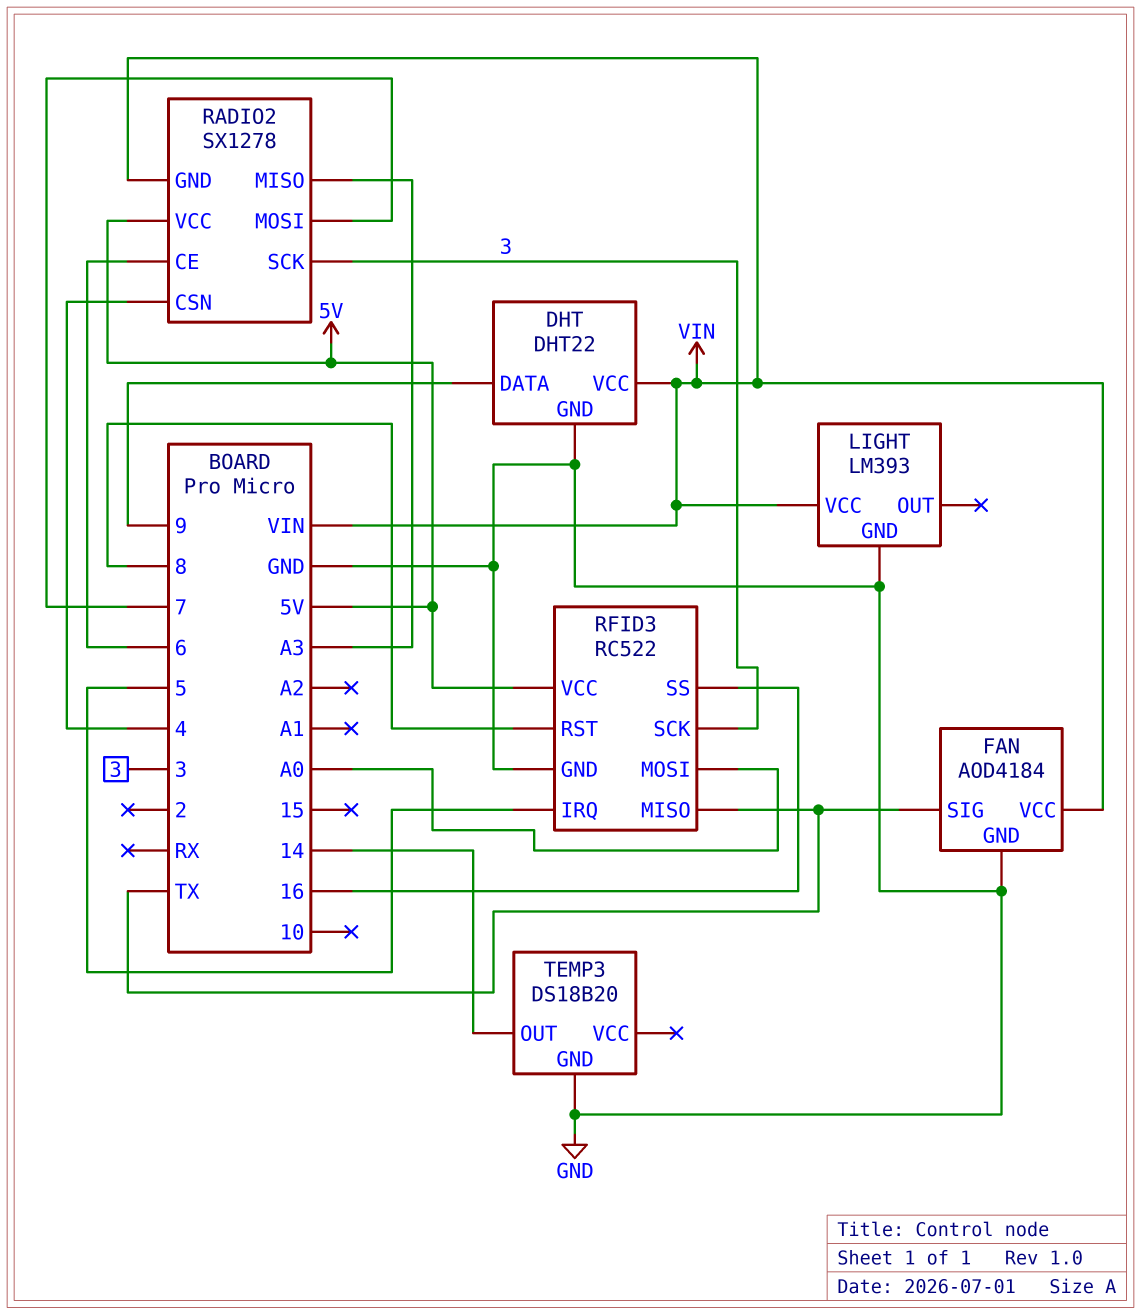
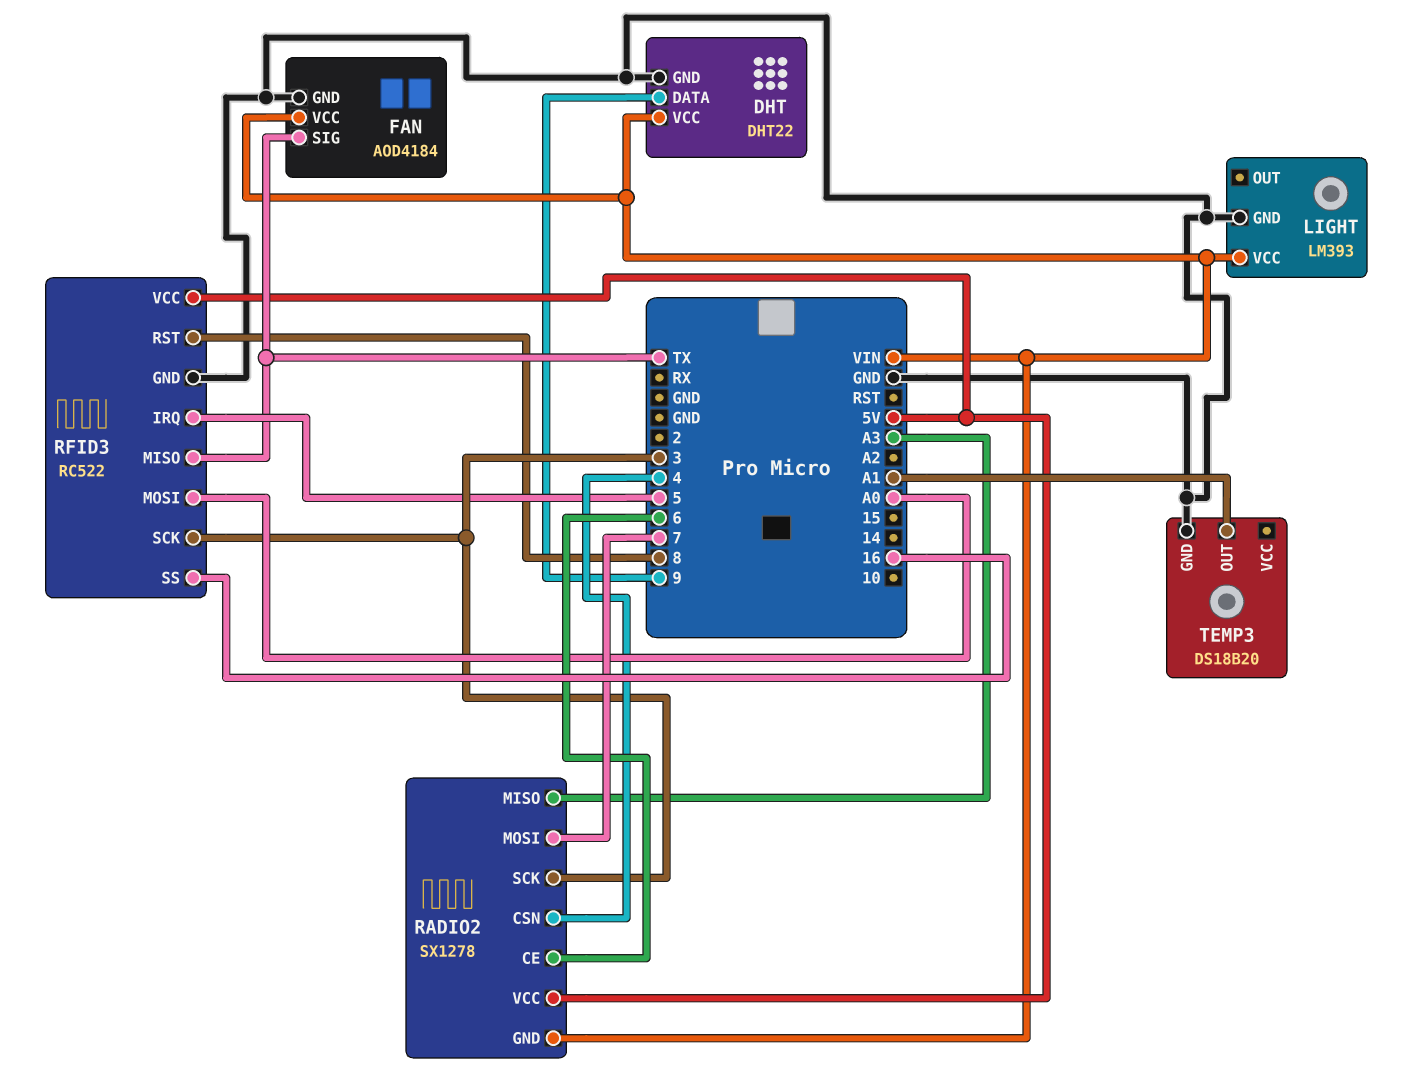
TEMP3 pin OUT: 14 -> A1

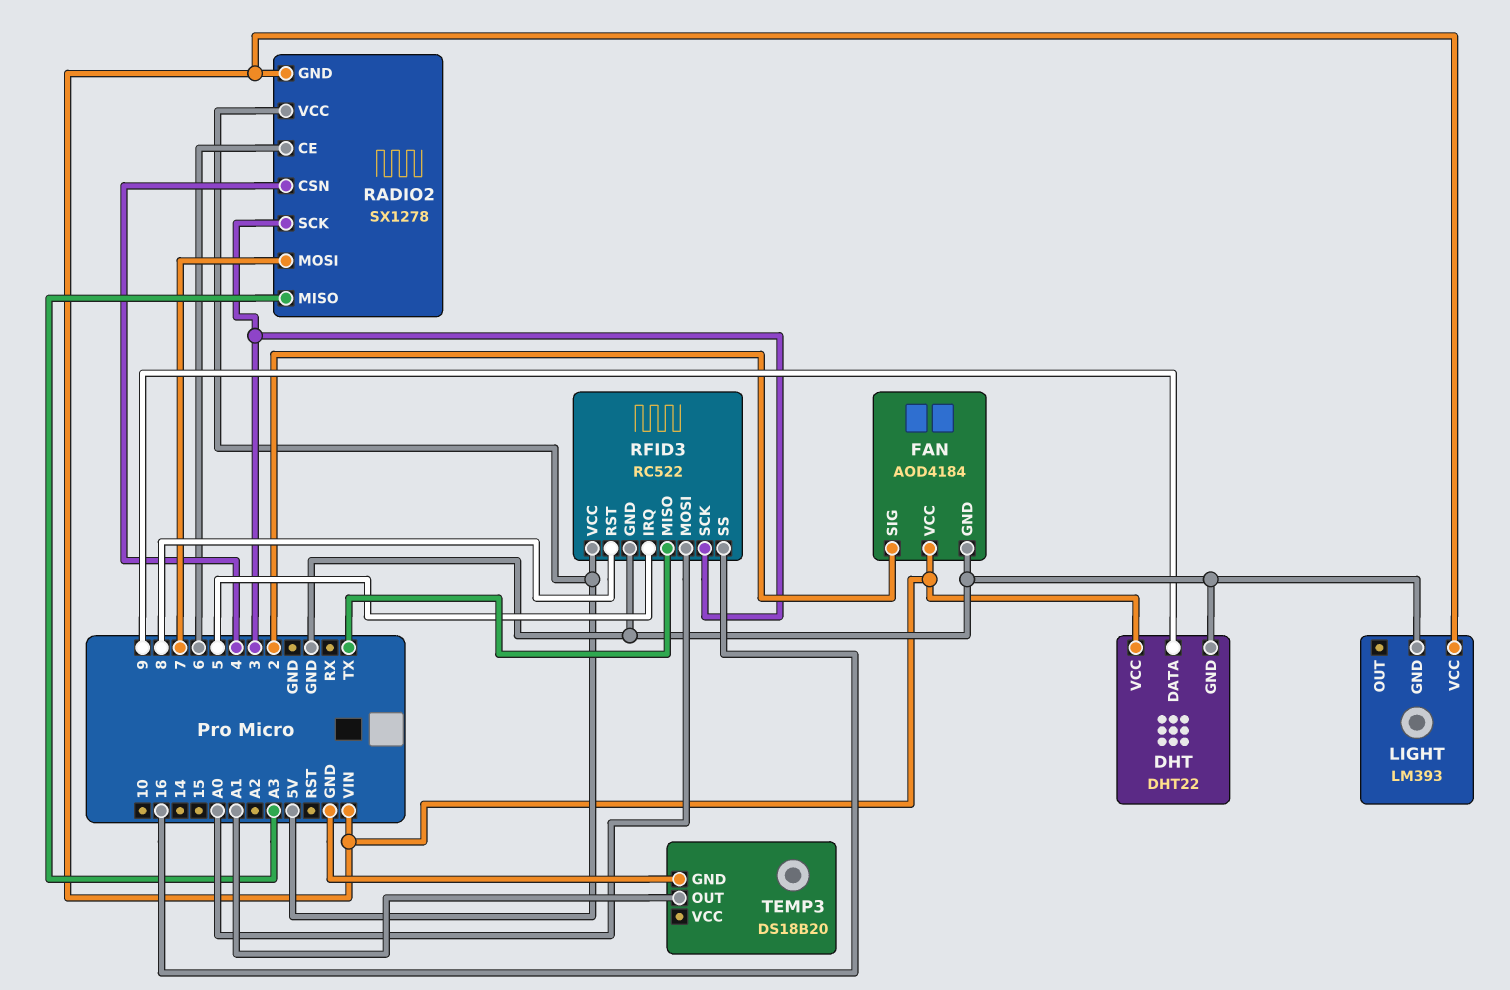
FAN pin SIG: TX -> 2

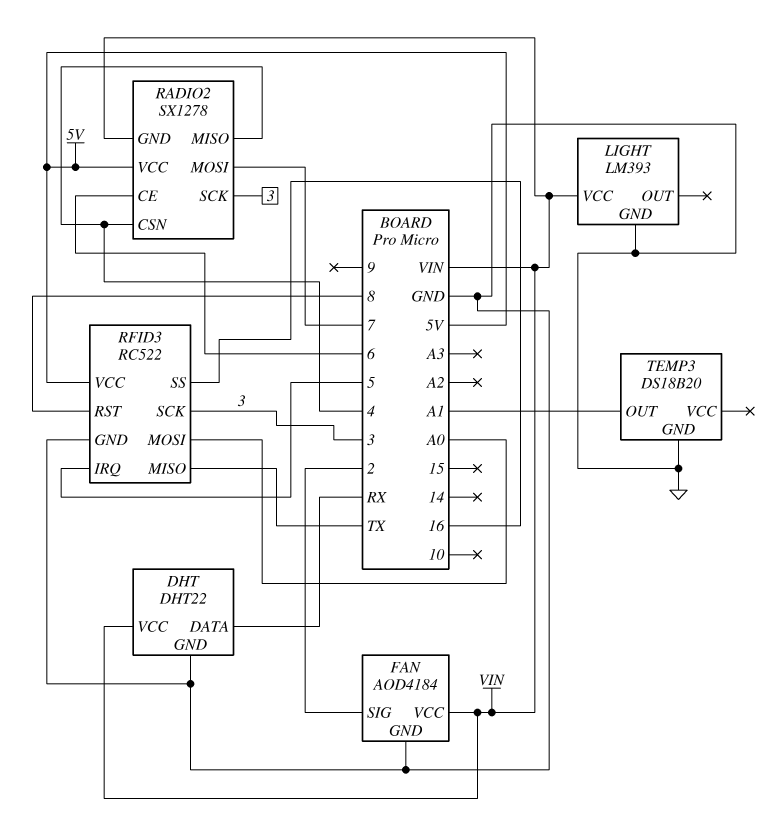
DHT pin DATA: 9 -> RX
RADIO2 pin MISO: A3 -> 4

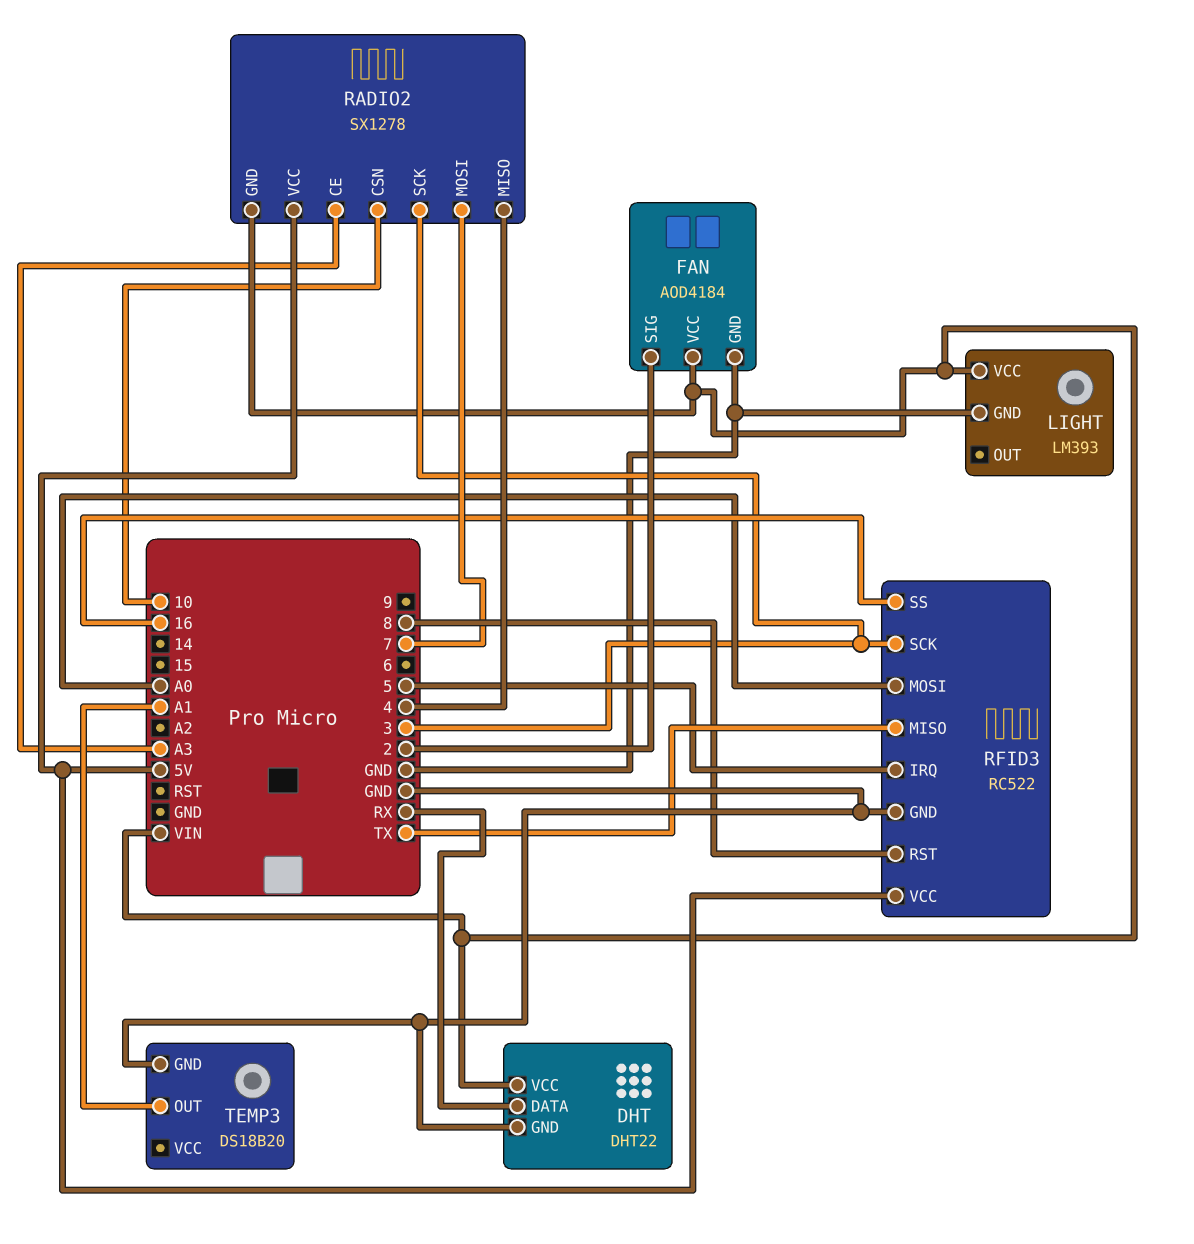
RADIO2 pin CE: 6 -> A3
RADIO2 pin CSN: 4 -> 10

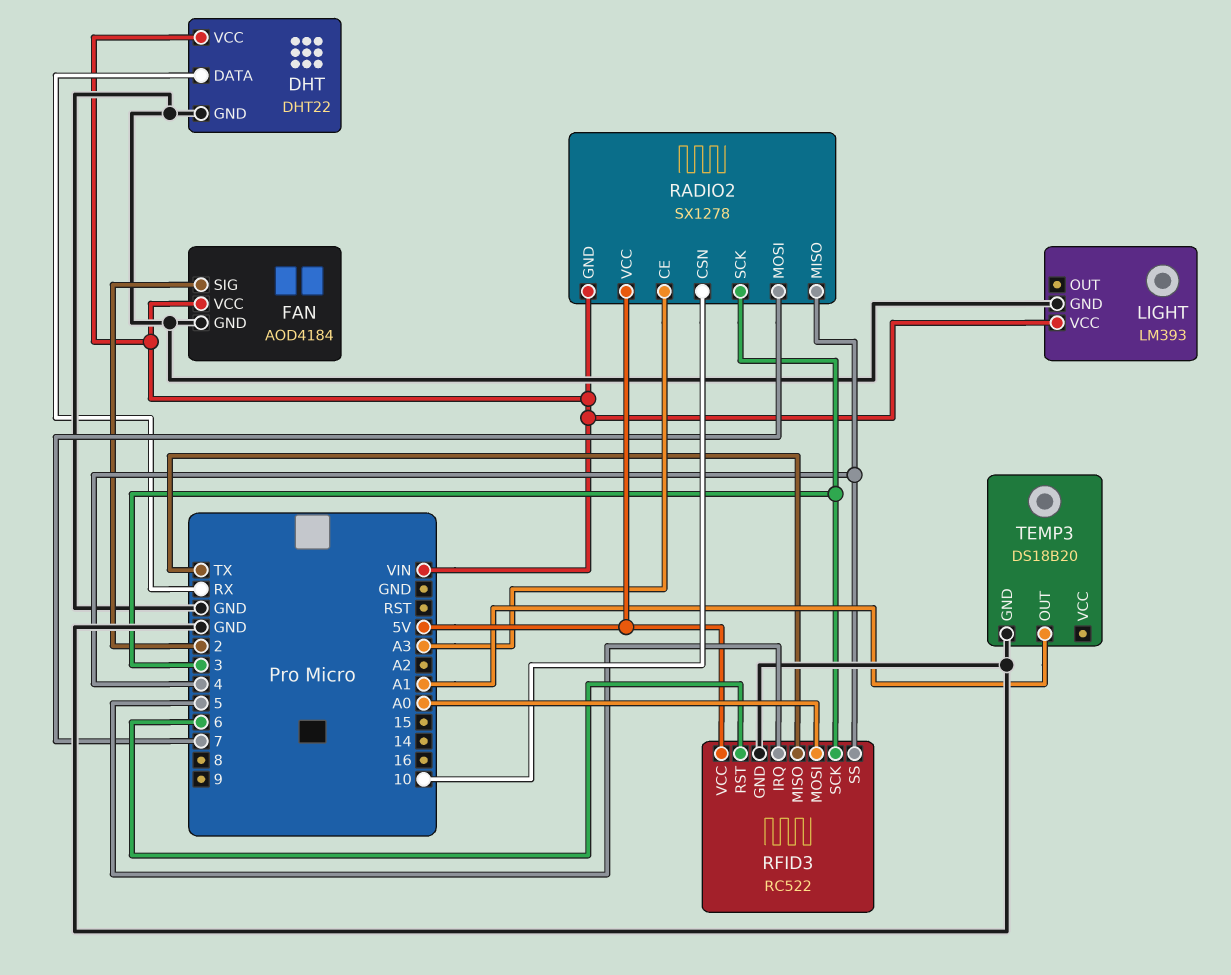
RFID3 pin RST: 8 -> 6
RFID3 pin SS: 16 -> 4

